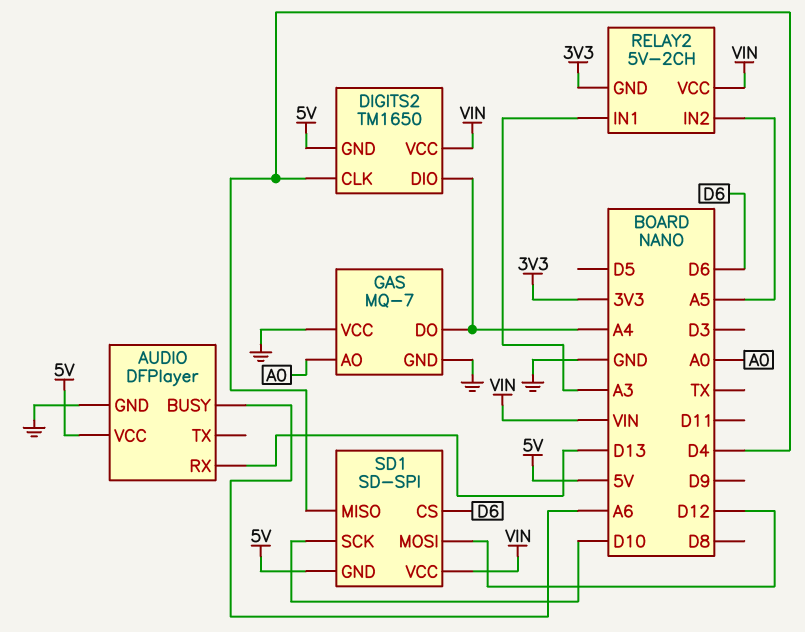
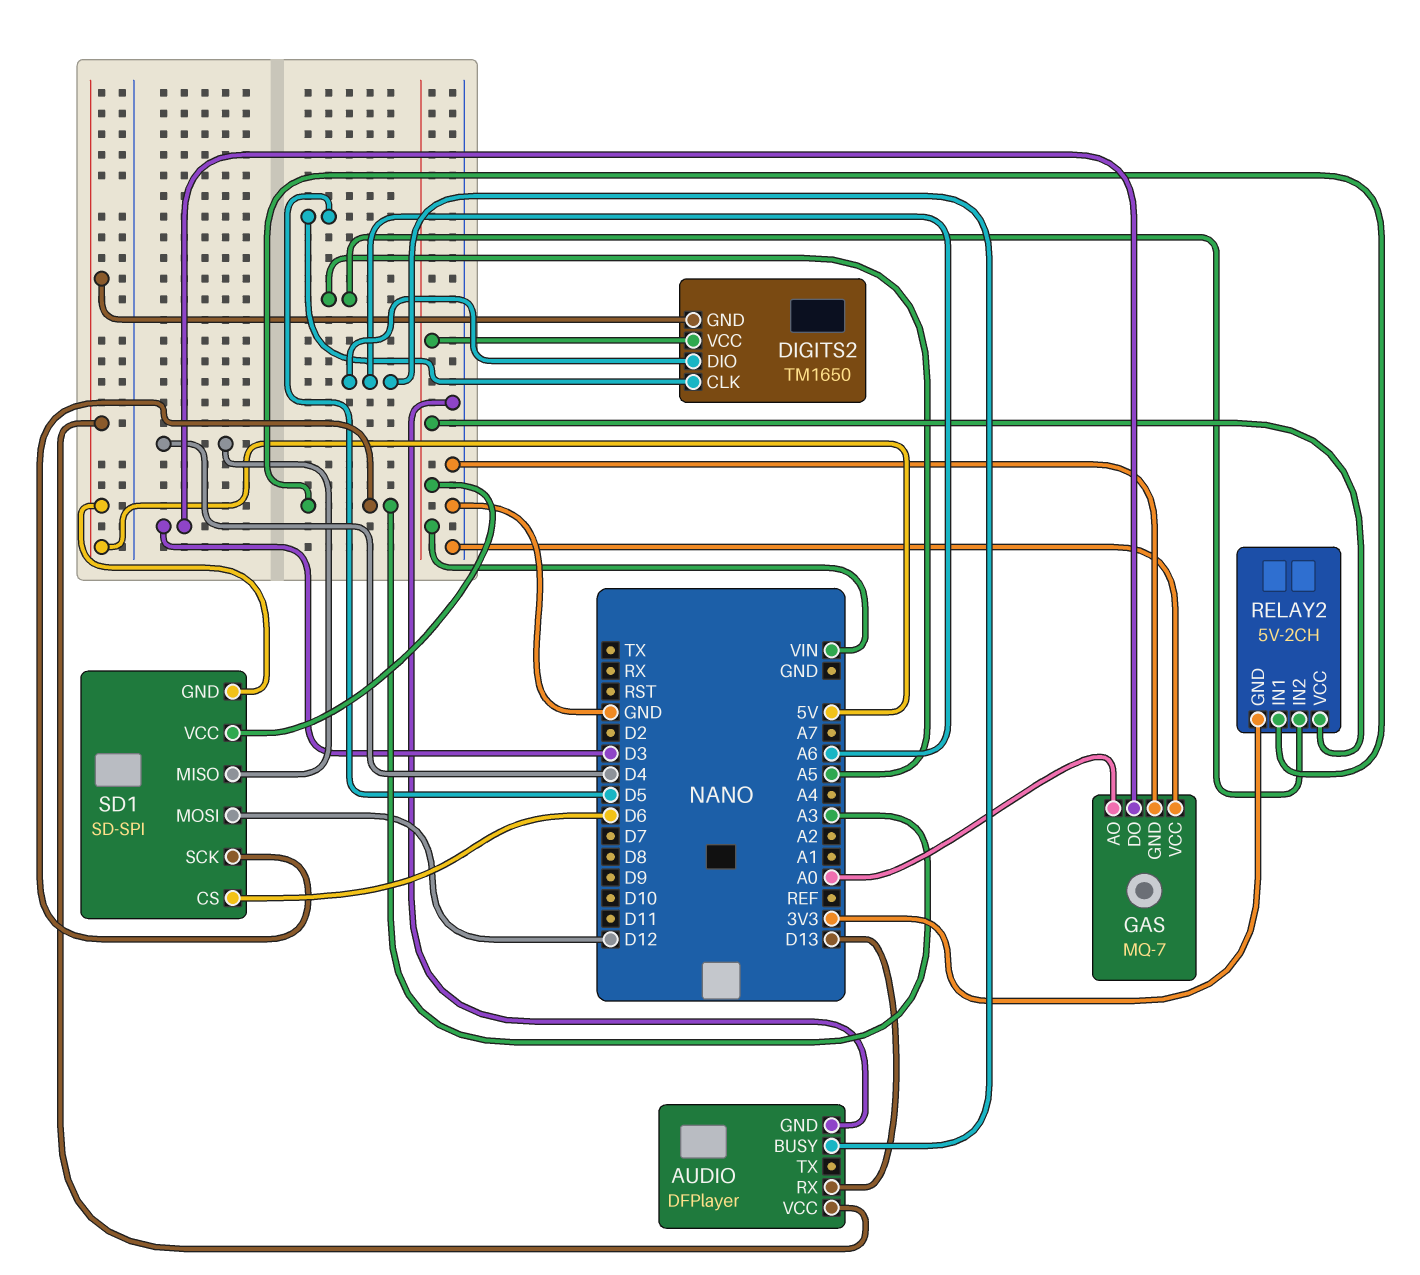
DIGITS2 pin CLK: D4 -> D5
DIGITS2 pin DIO: A4 -> A6
GAS pin DO: A4 -> D3
SD1 pin SCK: D10 -> A3

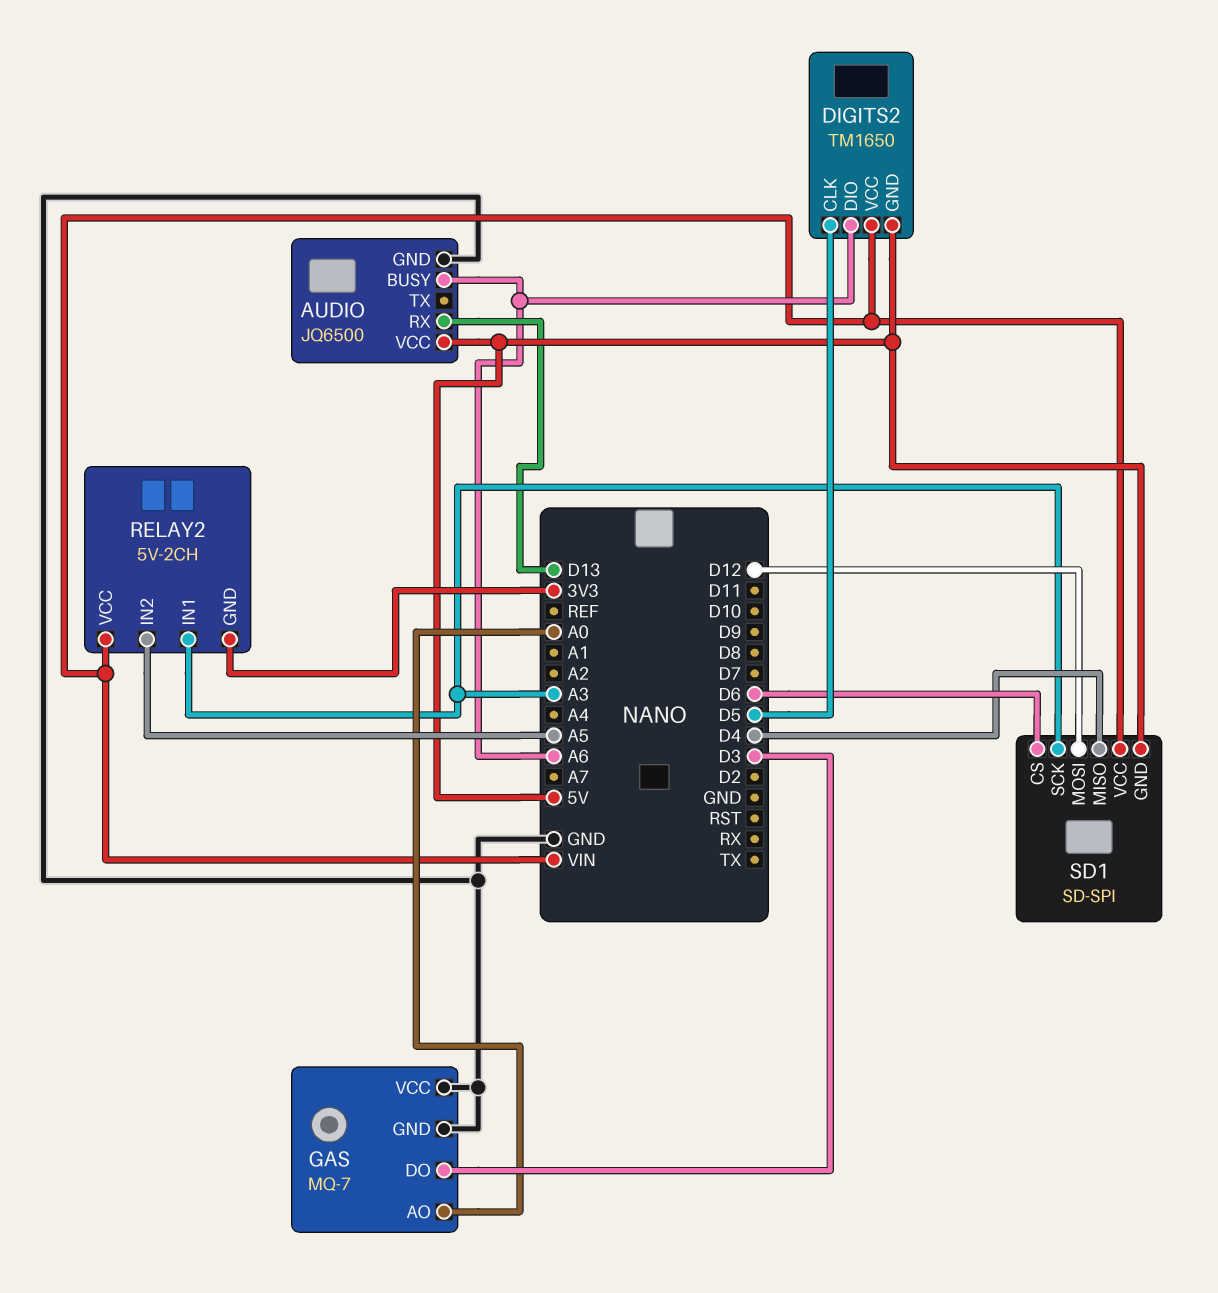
AUDIO: DFPlayer -> JQ6500

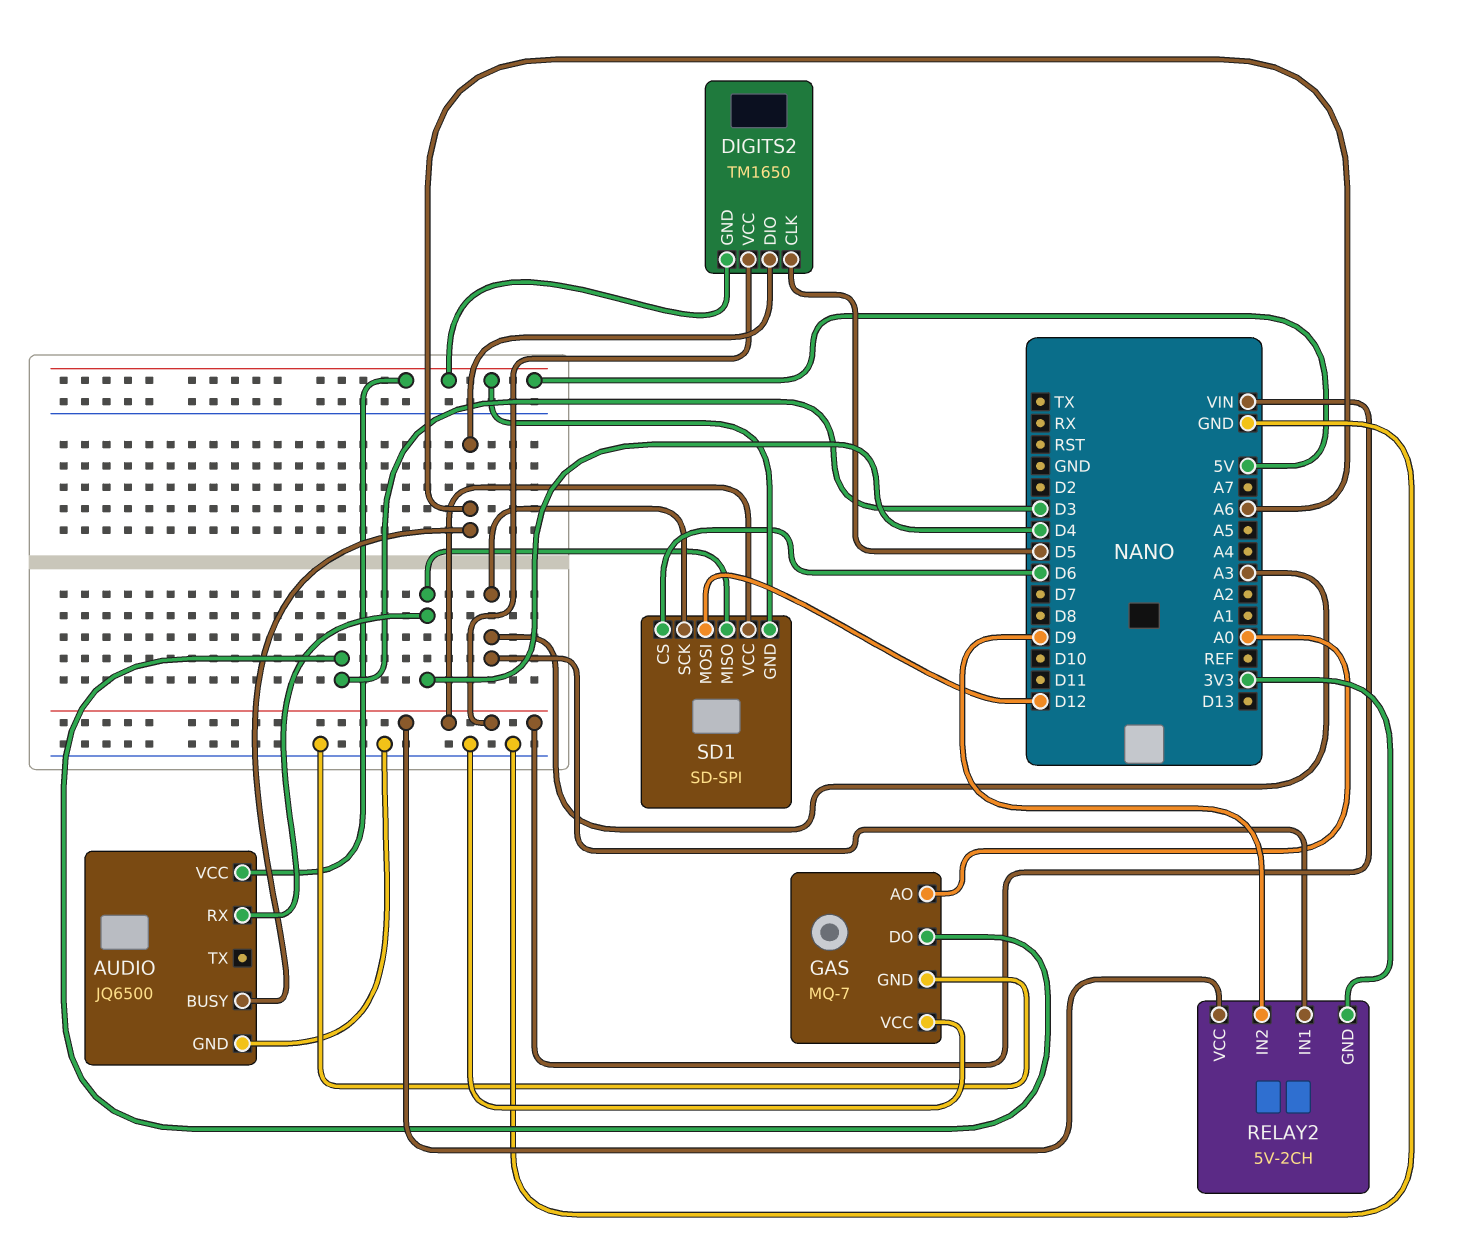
AUDIO pin RX: D13 -> D4
RELAY2 pin IN2: A5 -> D9

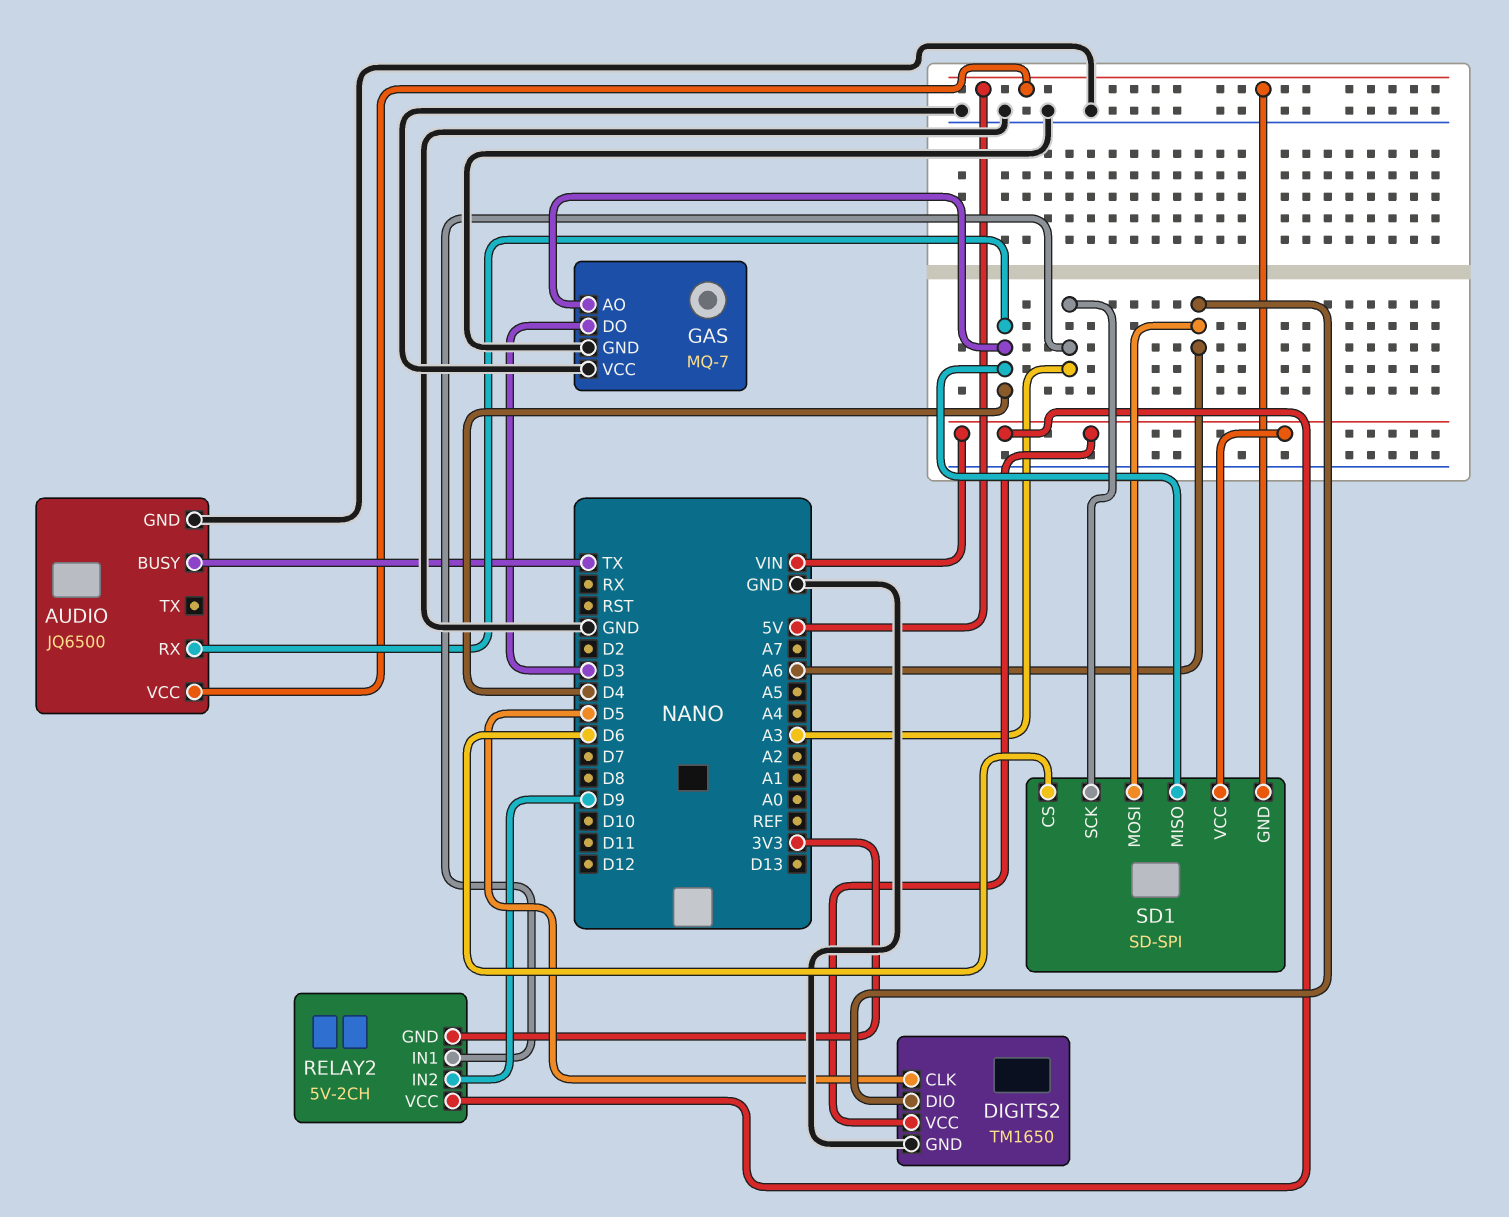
AUDIO pin BUSY: A6 -> TX
DIGITS2 pin GND: 5V -> GND
GAS pin AO: A0 -> D4
SD1 pin MOSI: D12 -> A6

